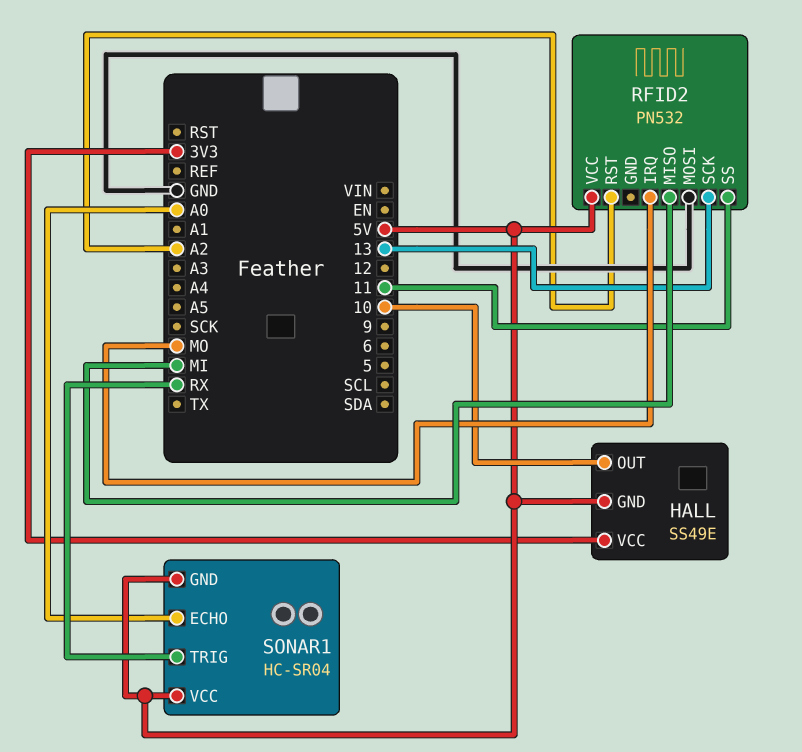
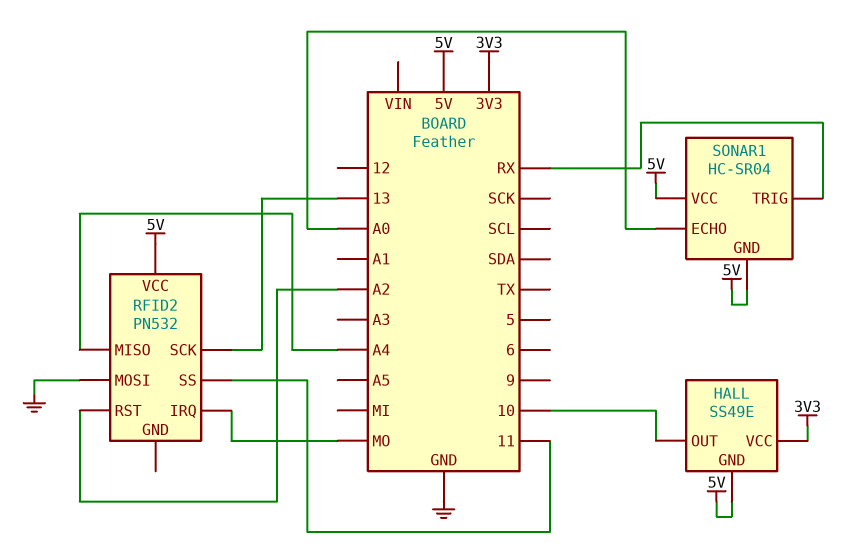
RFID2 pin MISO: MI -> A4

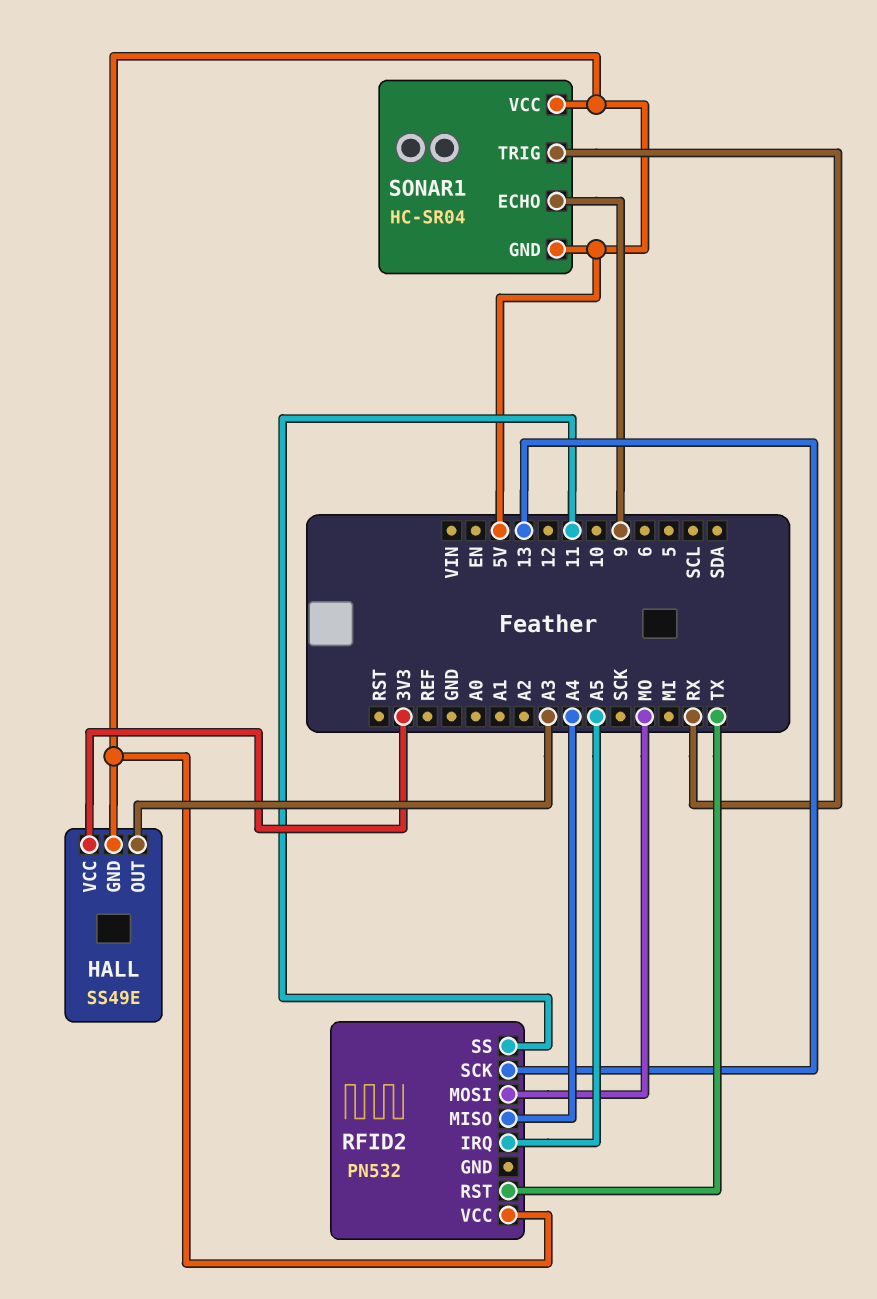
HALL pin OUT: 10 -> A3
RFID2 pin IRQ: MO -> A5
RFID2 pin MOSI: GND -> MO
RFID2 pin RST: A2 -> TX
SONAR1 pin ECHO: A0 -> 9

